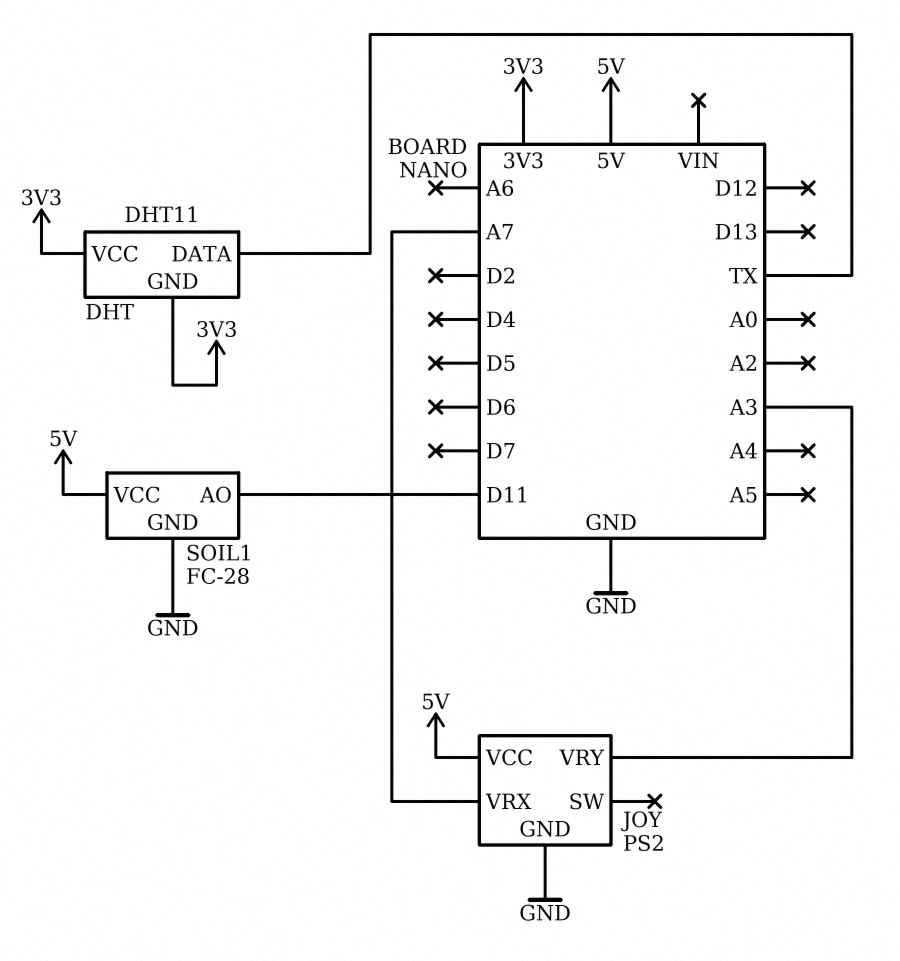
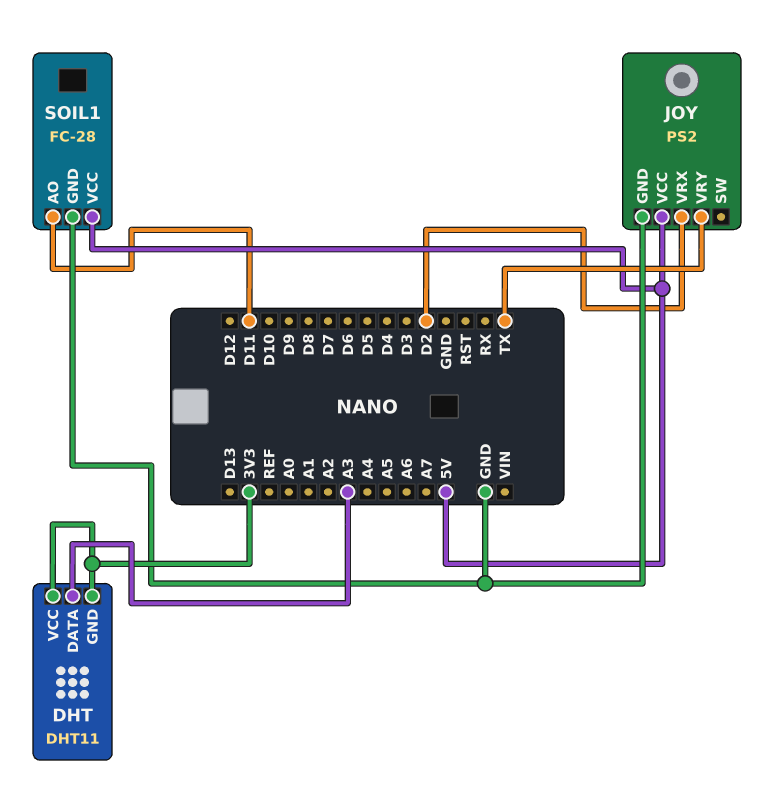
DHT pin DATA: TX -> A3
JOY pin VRX: A7 -> D2
JOY pin VRY: A3 -> TX

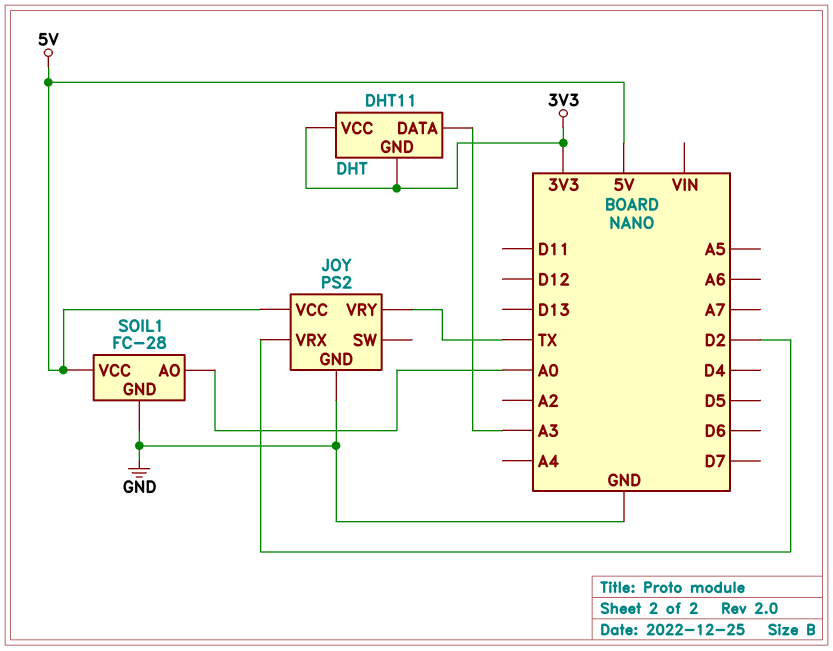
SOIL1 pin AO: D11 -> A0

